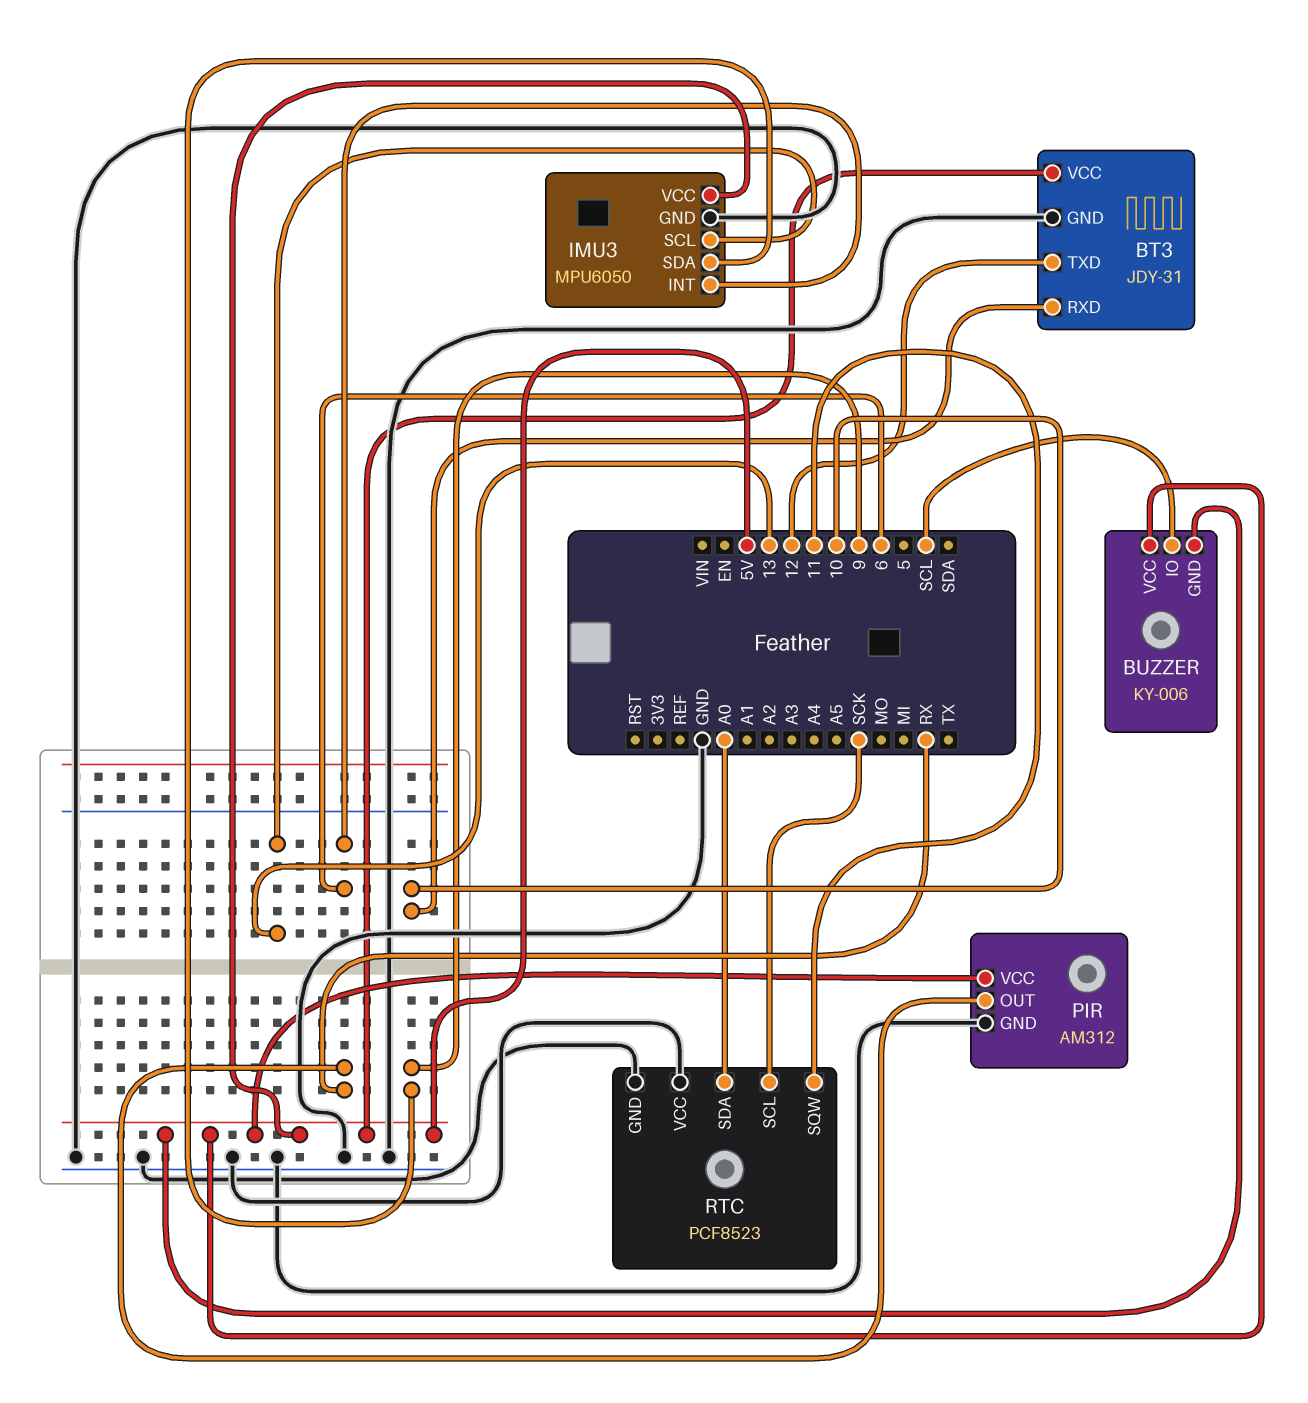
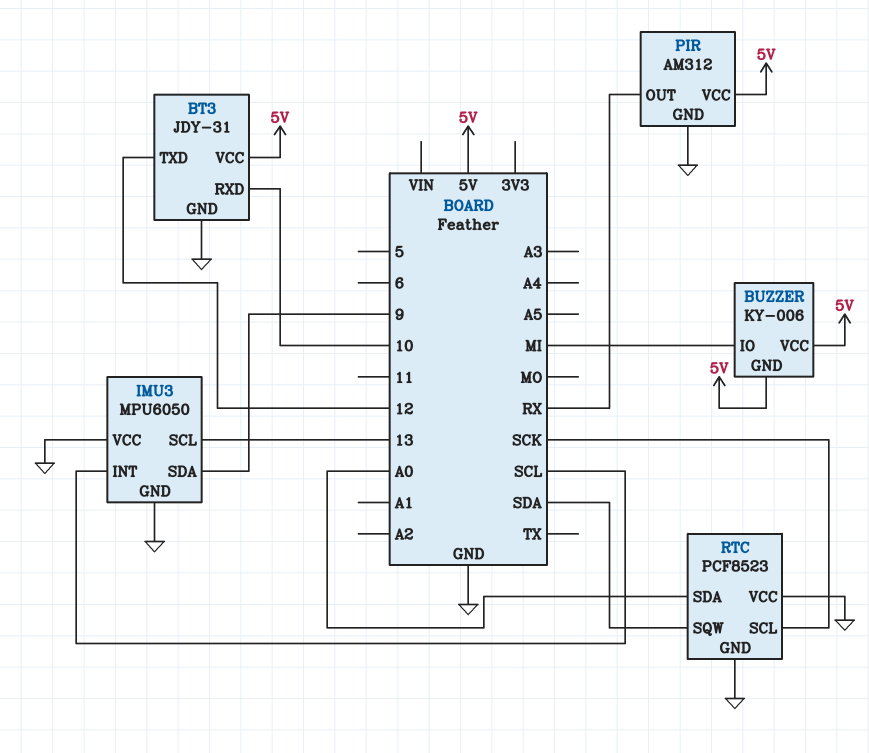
BUZZER pin IO: SCL -> MI
IMU3 pin INT: 6 -> SCL
IMU3 pin VCC: 5V -> GND
RTC pin SQW: 11 -> SDA

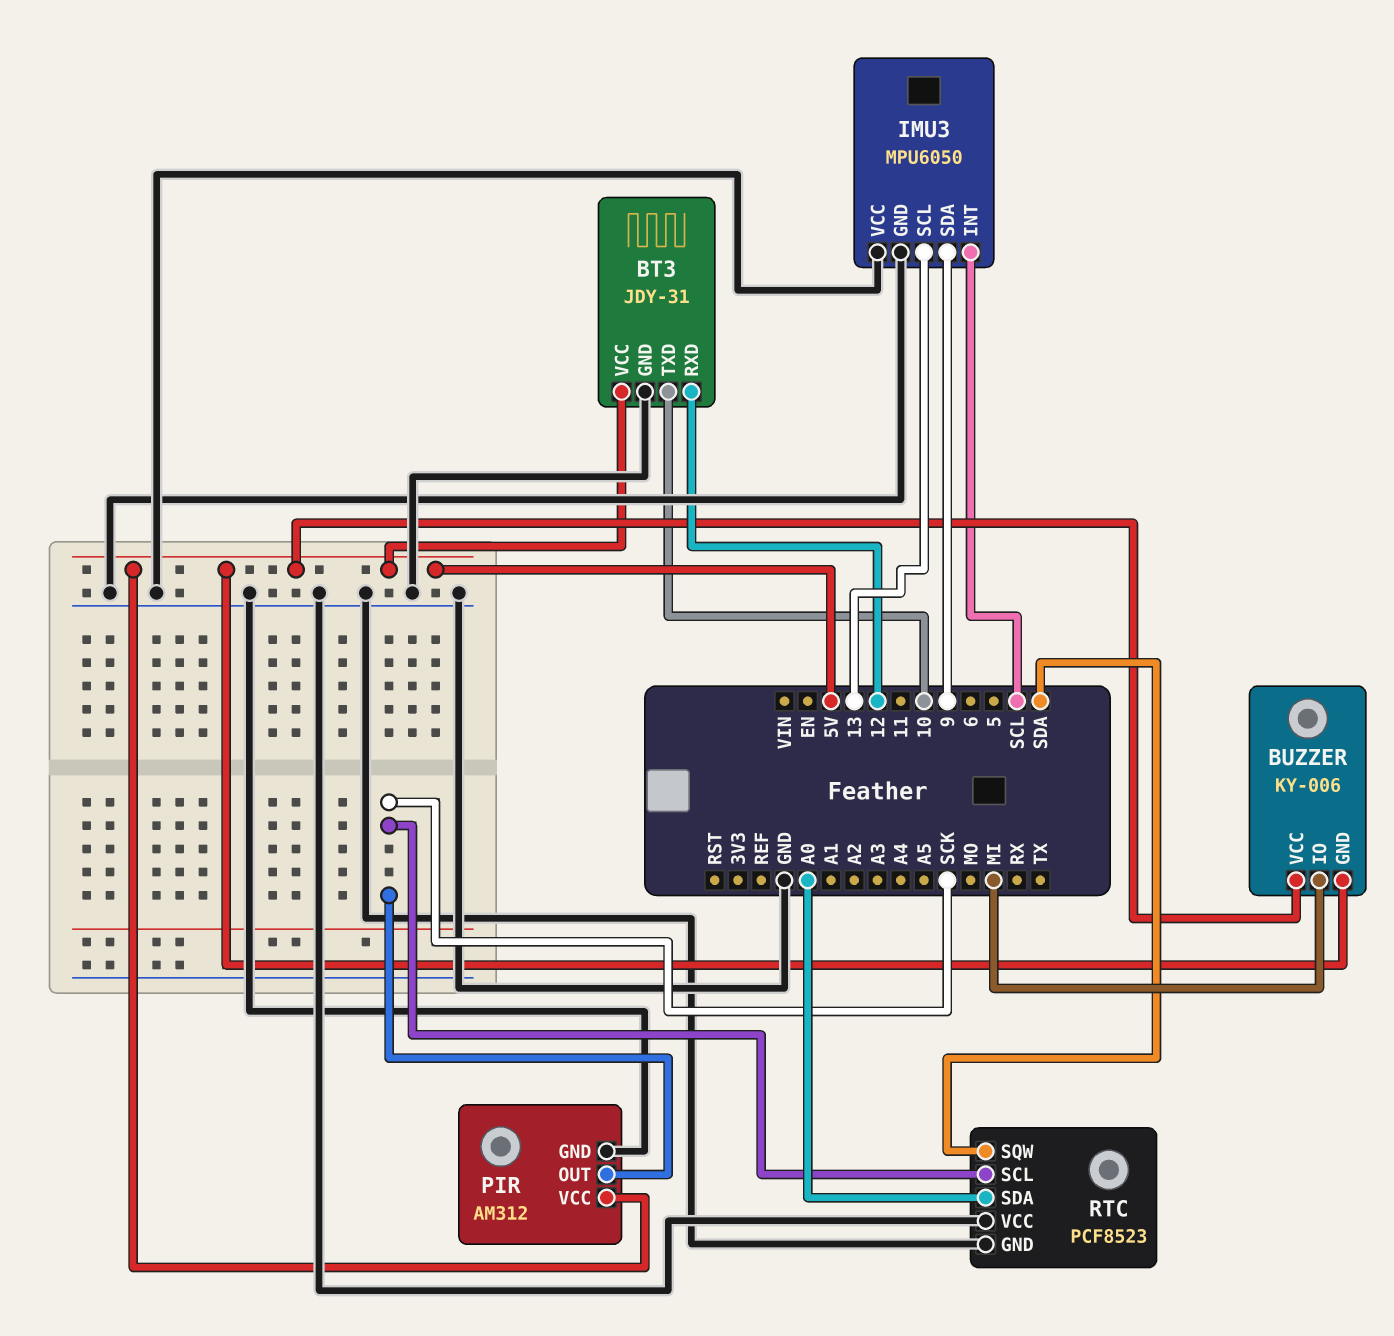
BT3 pin RXD: 10 -> 12
BT3 pin TXD: 12 -> 10
PIR pin OUT: RX -> SCK

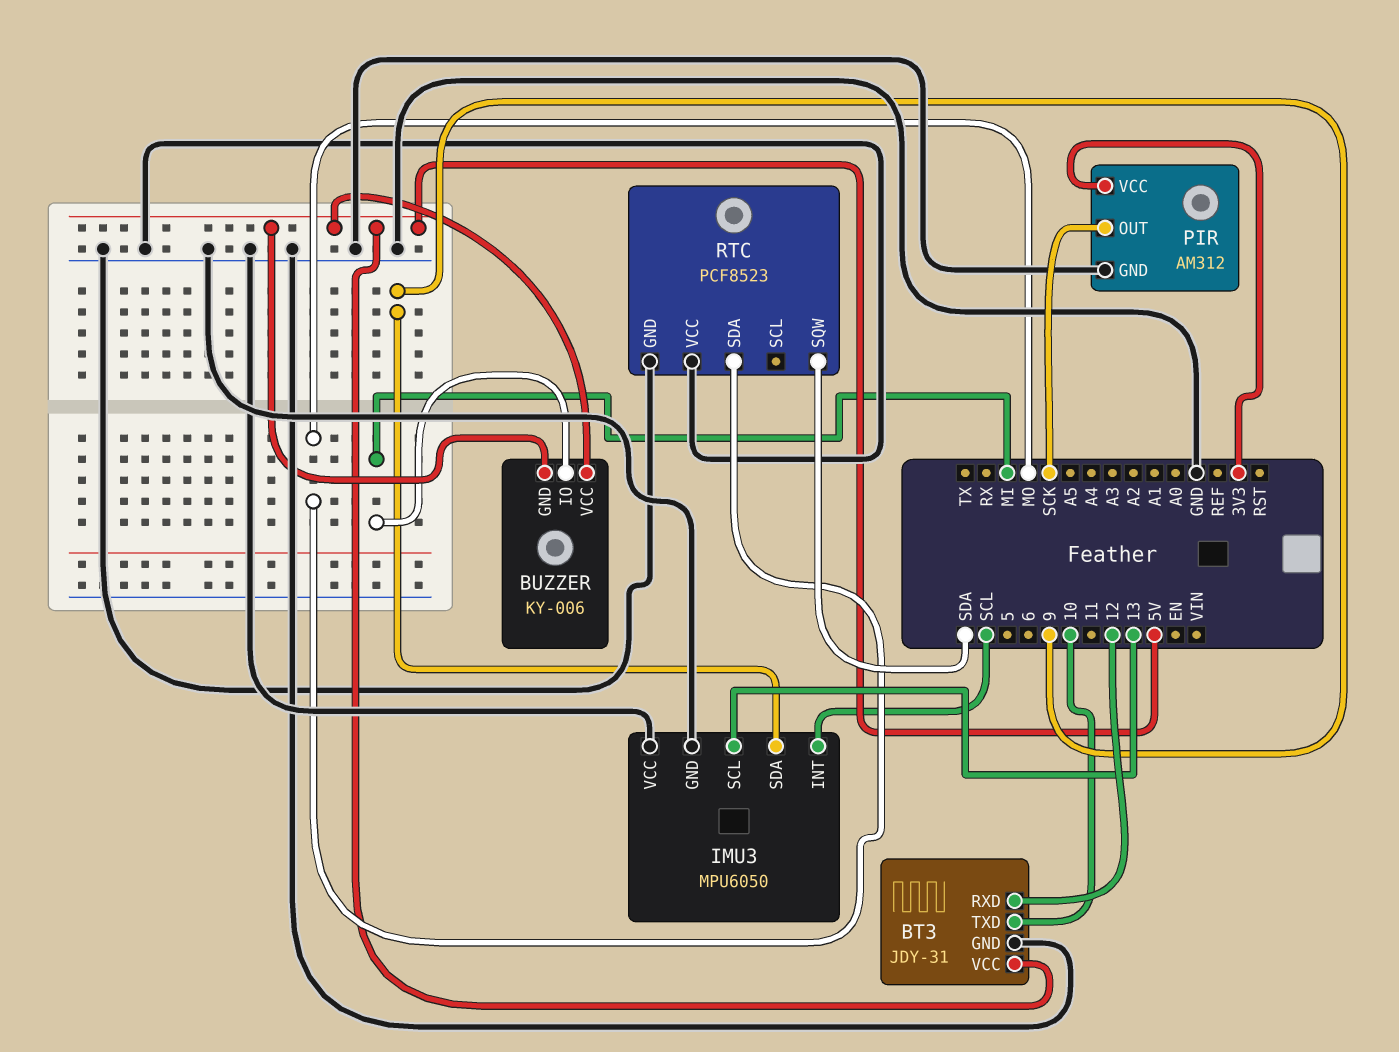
PIR pin VCC: 5V -> 3V3
RTC pin SCL: SCK -> none
RTC pin SDA: A0 -> MO

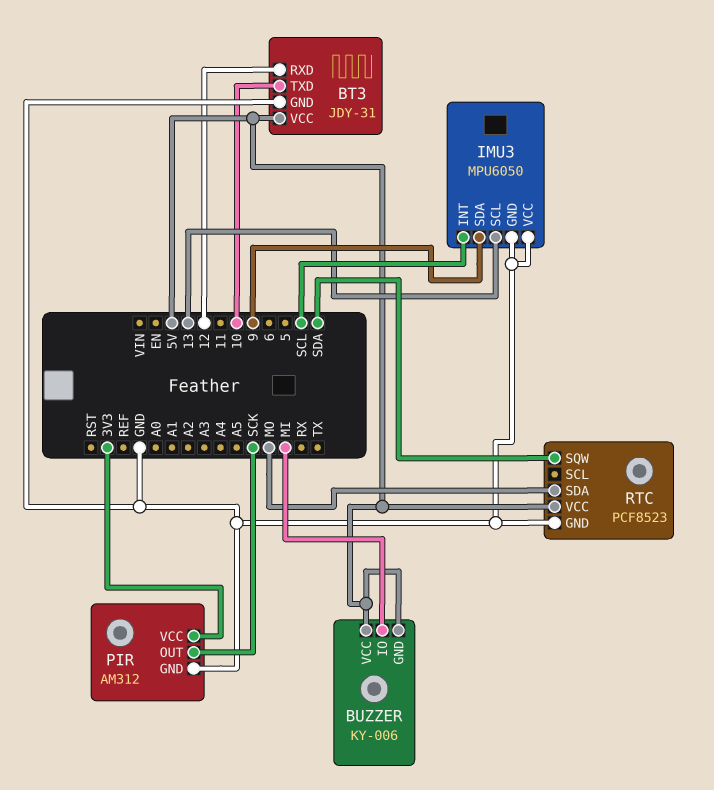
RTC pin VCC: GND -> 5V

